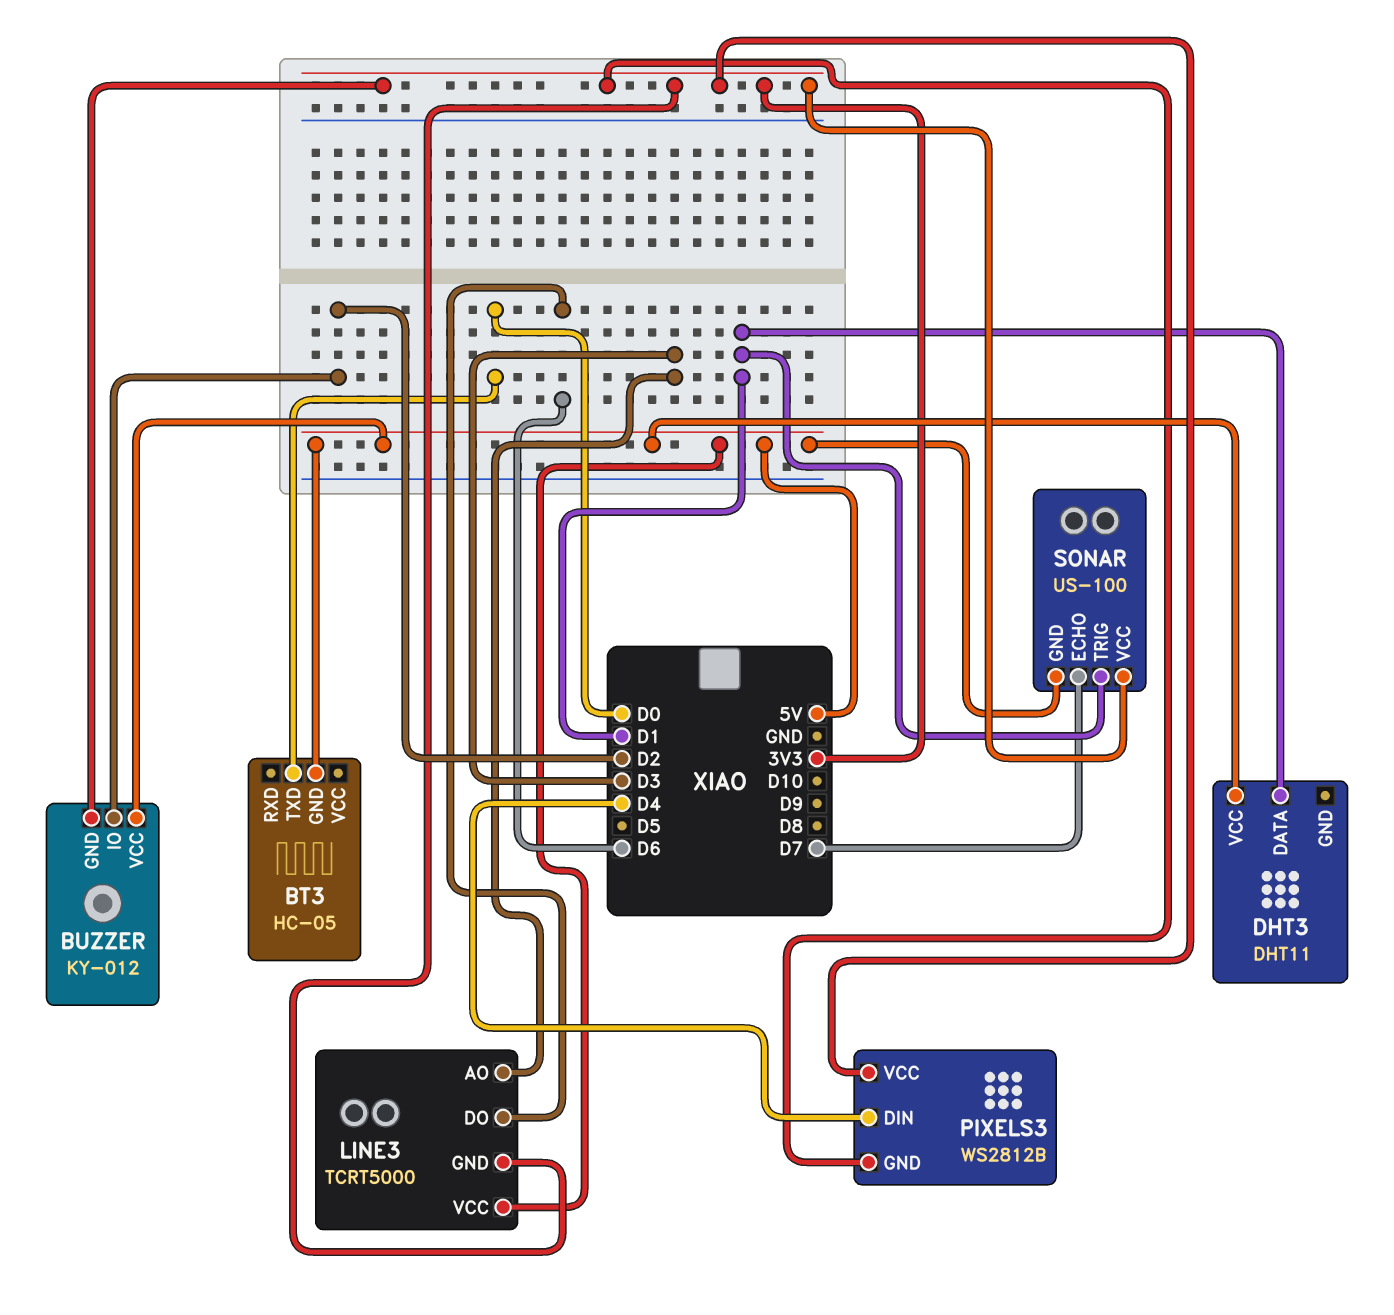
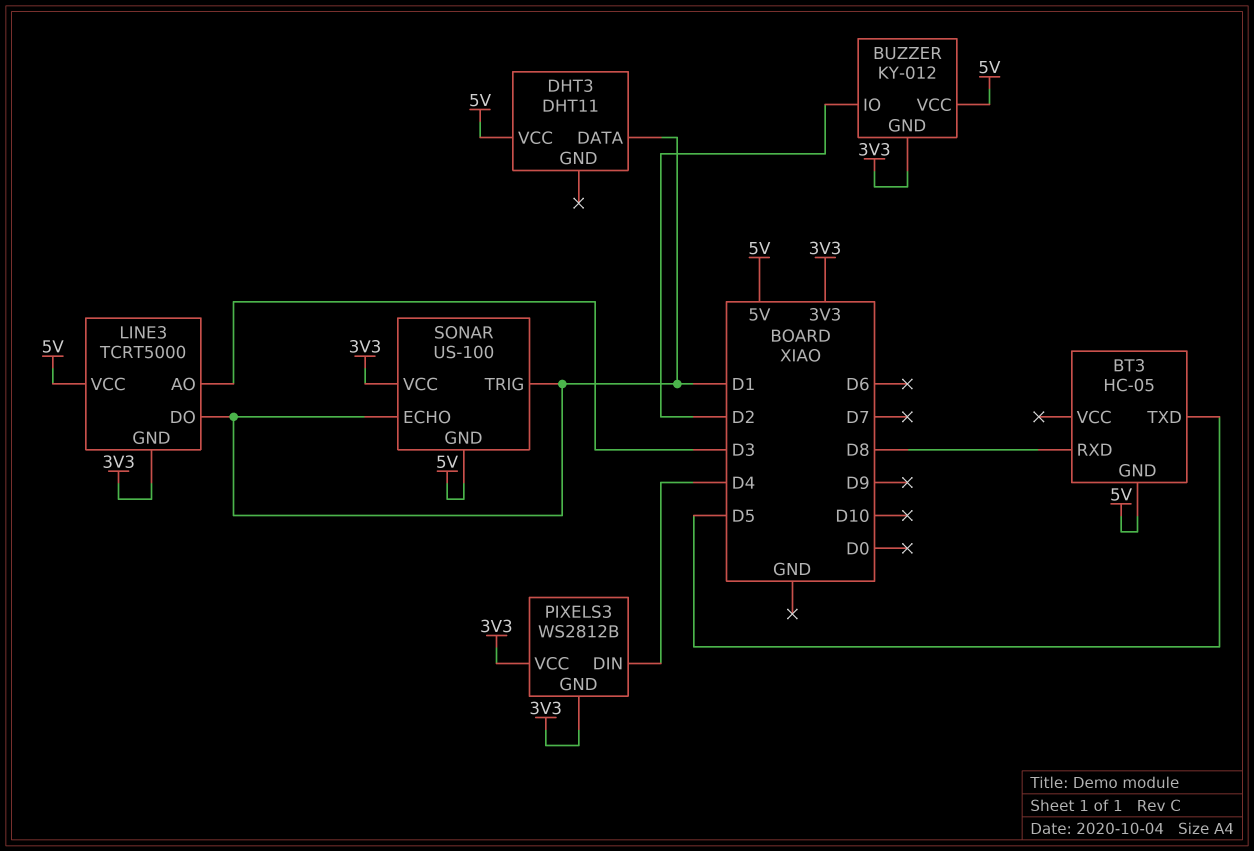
BT3 pin RXD: none -> D8
BT3 pin TXD: D0 -> D5
LINE3 pin DO: D6 -> D1
SONAR pin ECHO: D7 -> D1

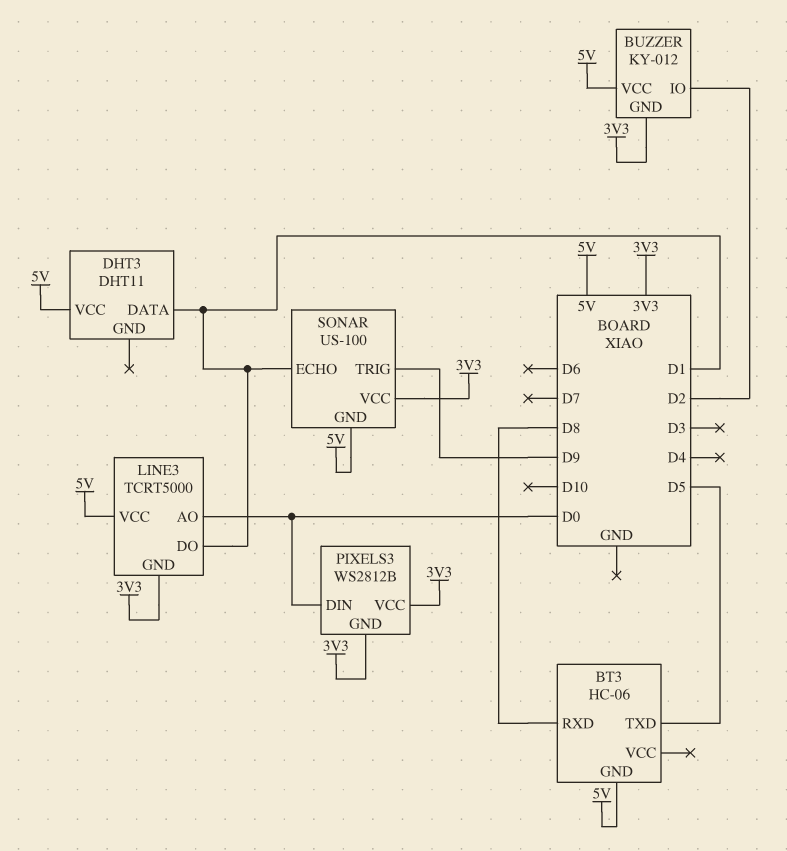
BT3: HC-05 -> HC-06
LINE3 pin AO: D3 -> D0
PIXELS3 pin DIN: D4 -> D0
SONAR pin TRIG: D1 -> D9

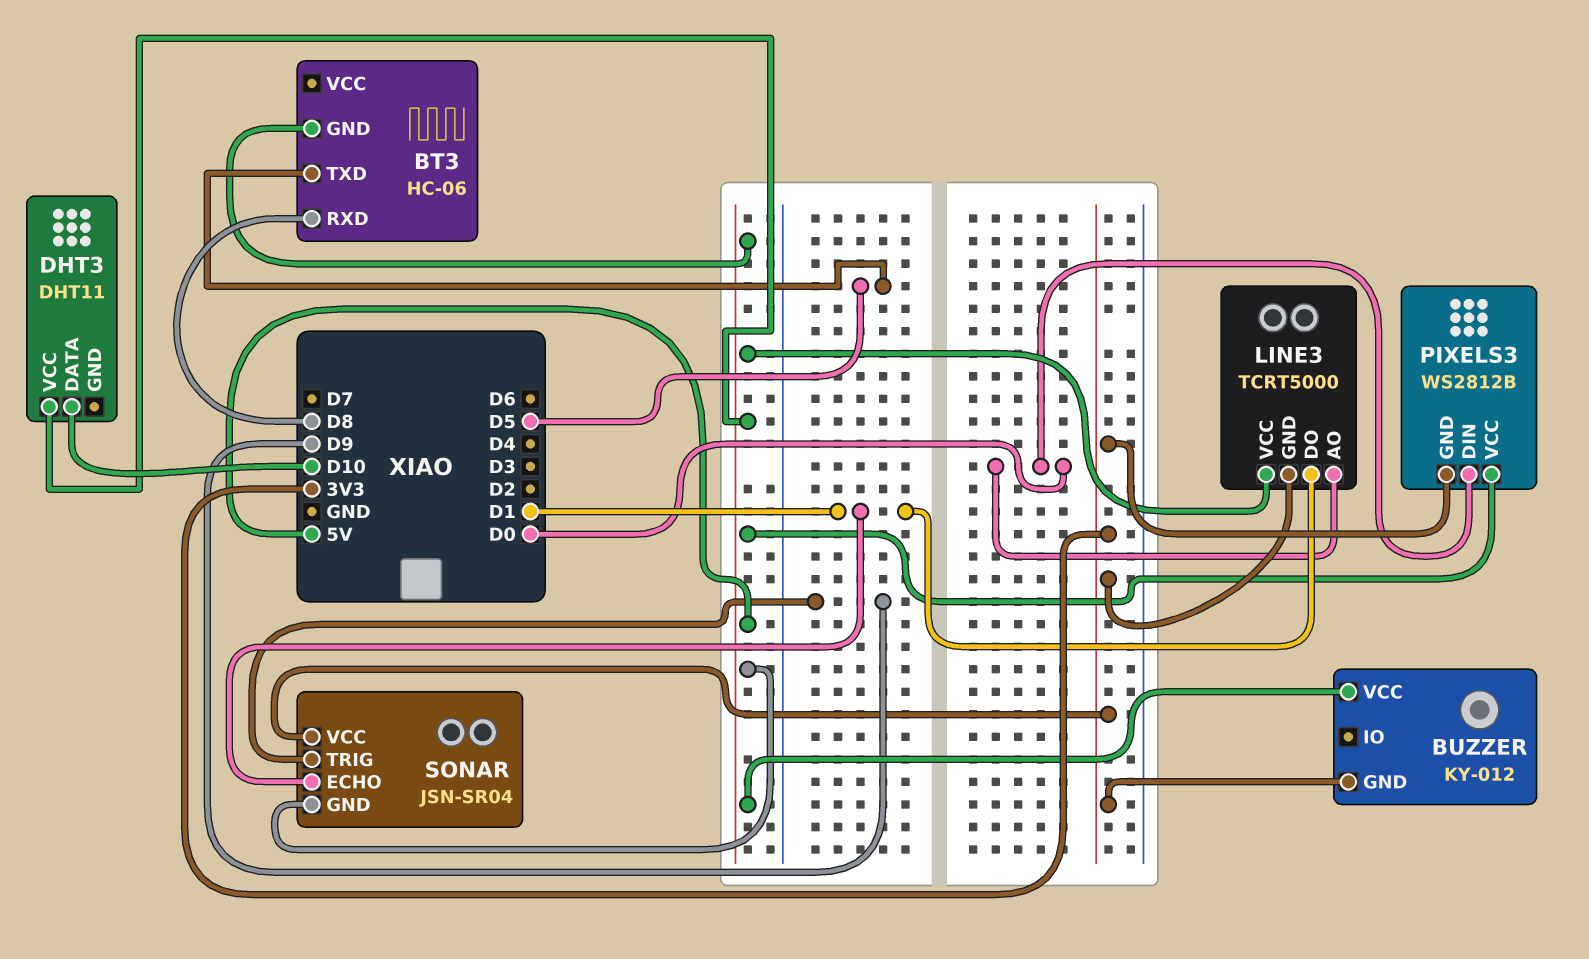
BUZZER pin IO: D2 -> none
DHT3 pin DATA: D1 -> D10
PIXELS3 pin VCC: 3V3 -> 5V
SONAR: US-100 -> JSN-SR04

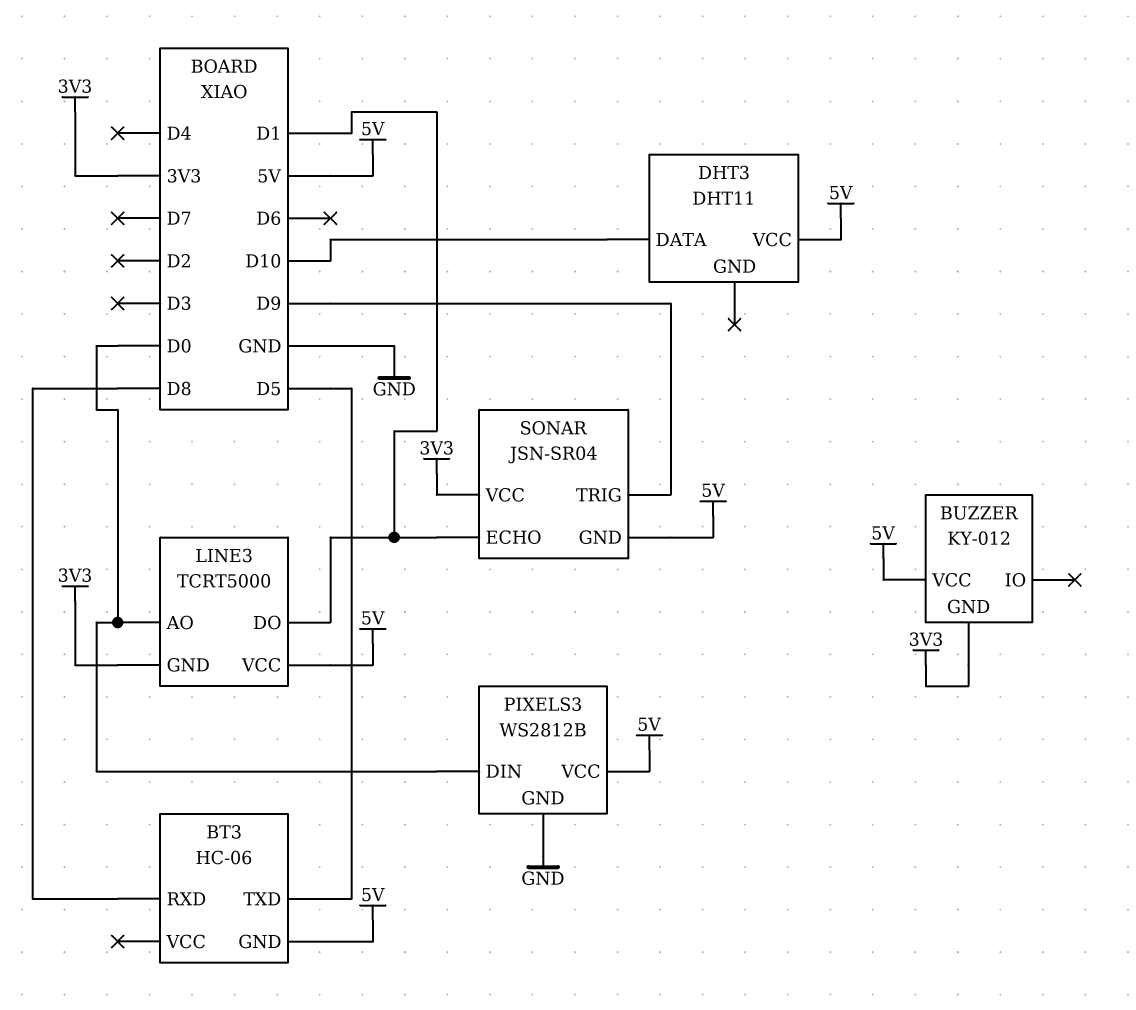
PIXELS3 pin GND: 3V3 -> GND

